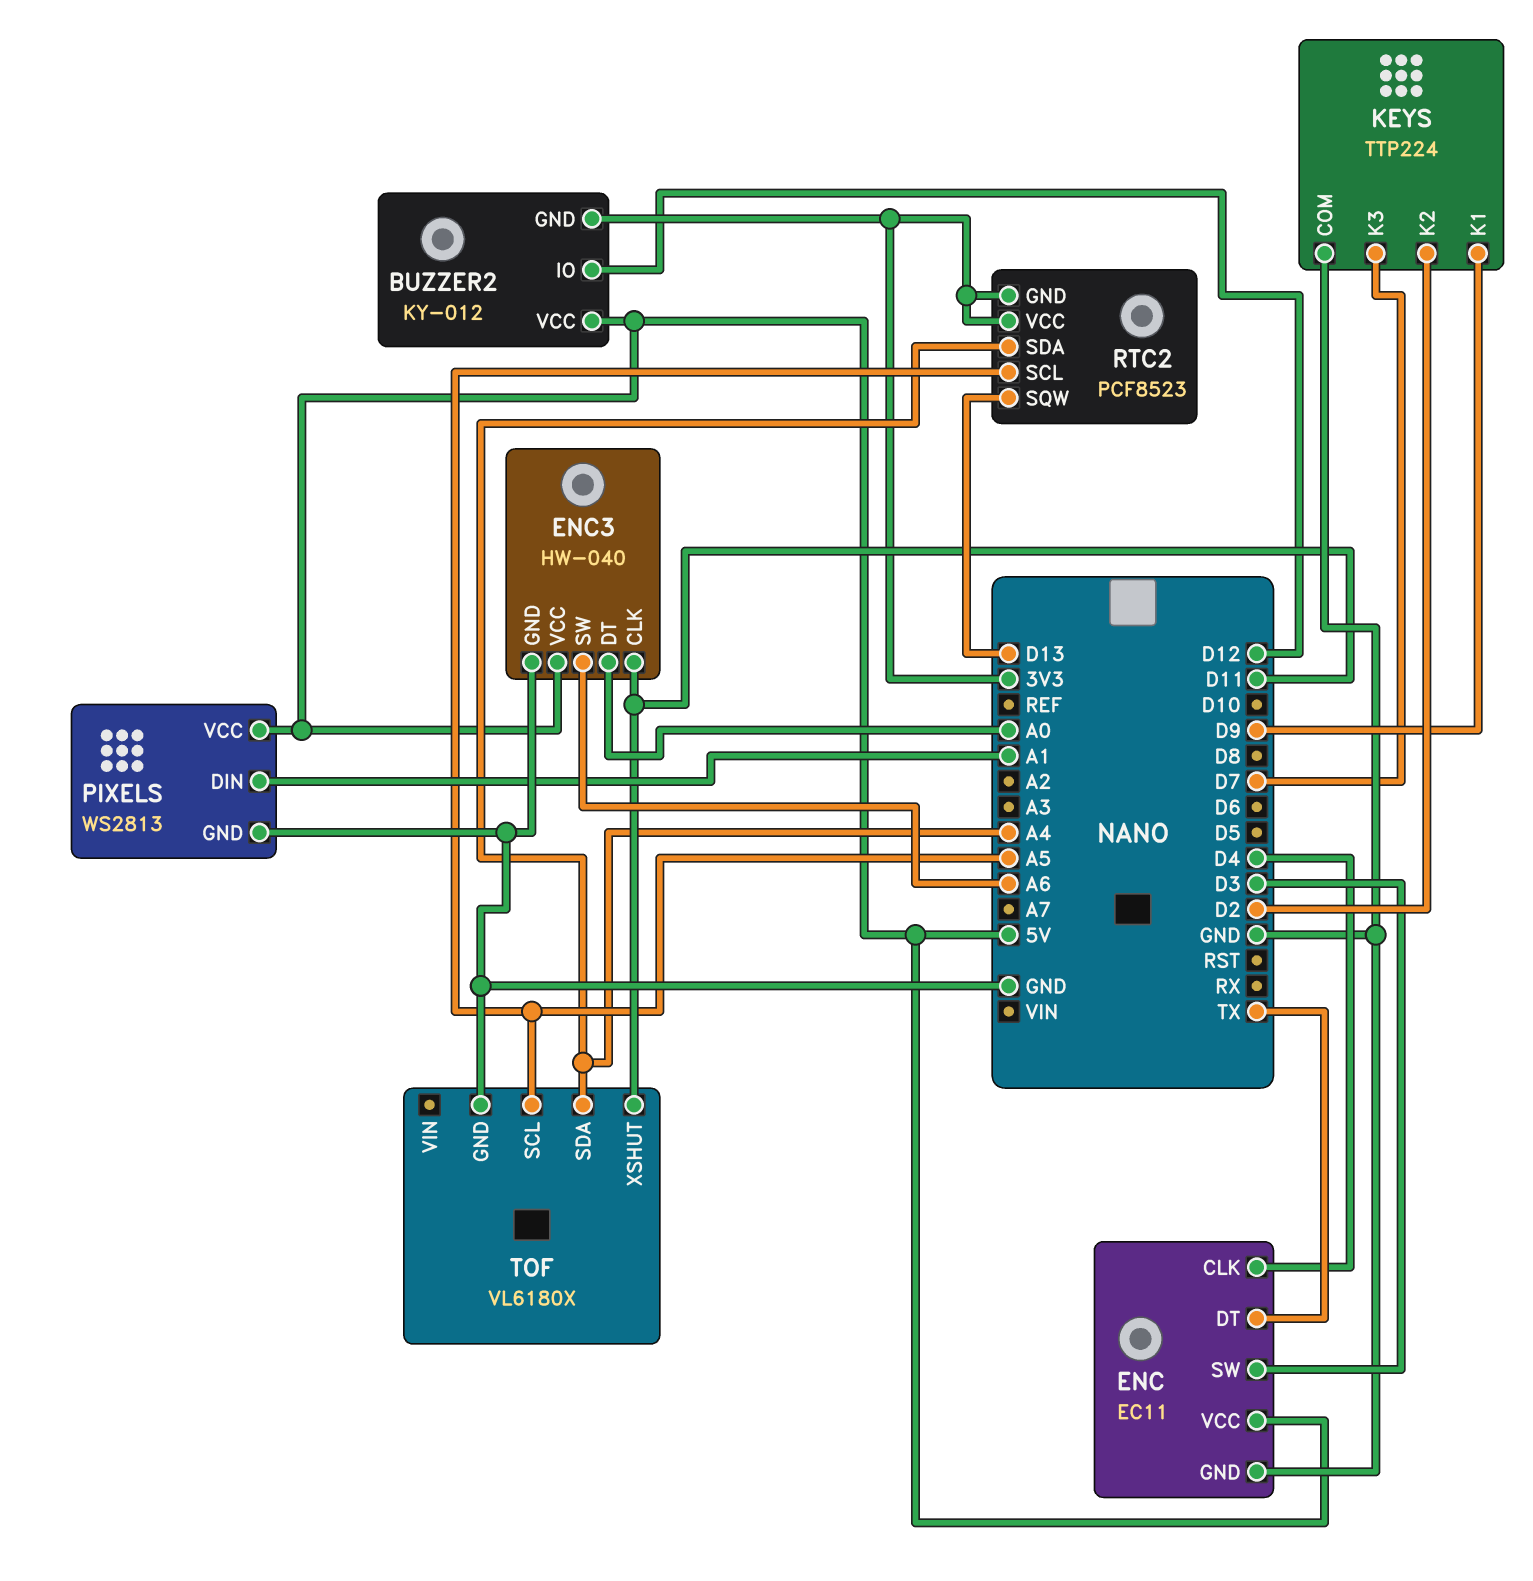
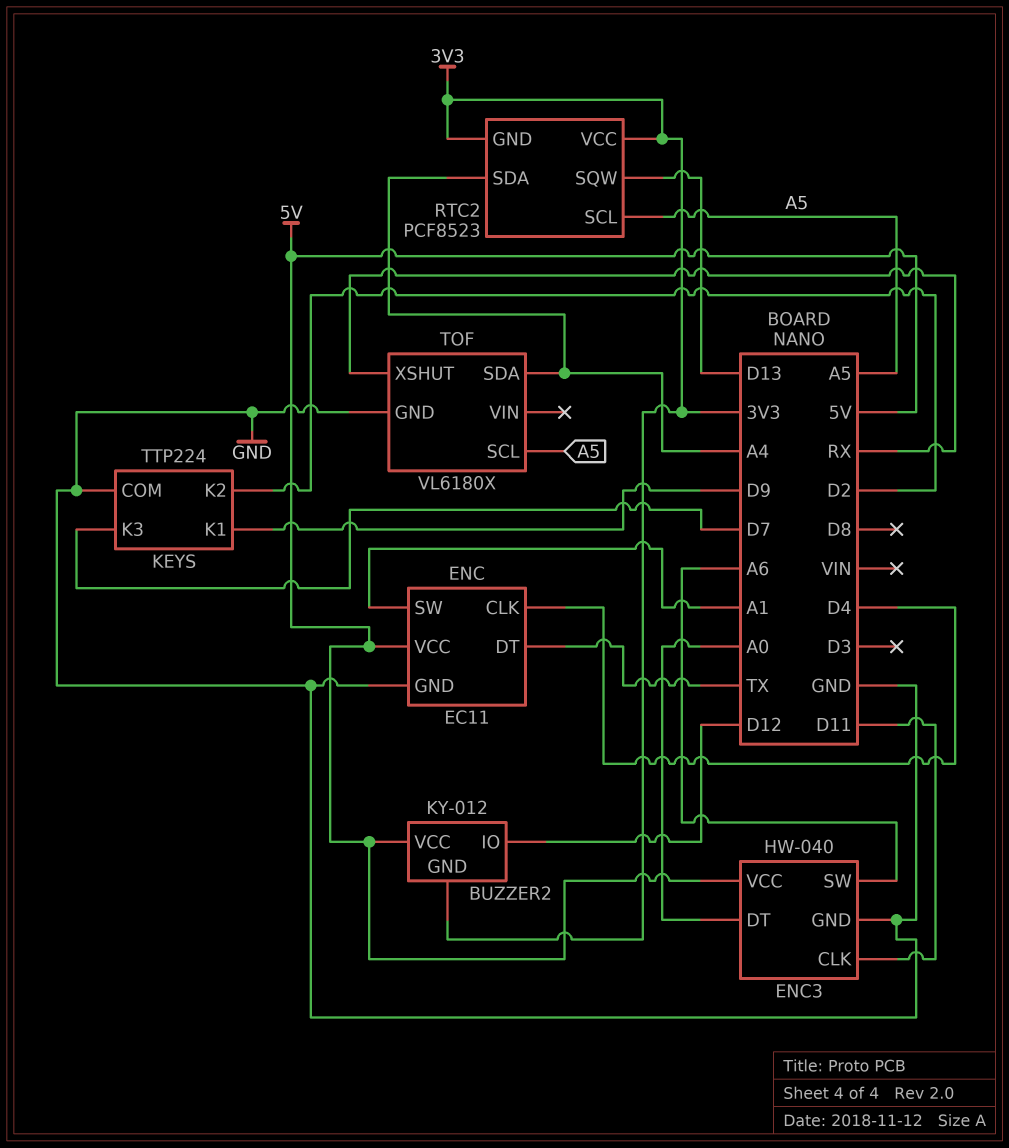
ENC pin SW: D3 -> A1
PIXELS: WS2813 -> none
PIXELS pin DIN: A1 -> none
PIXELS pin GND: GND -> none
PIXELS pin VCC: 5V -> none
TOF pin XSHUT: D11 -> RX

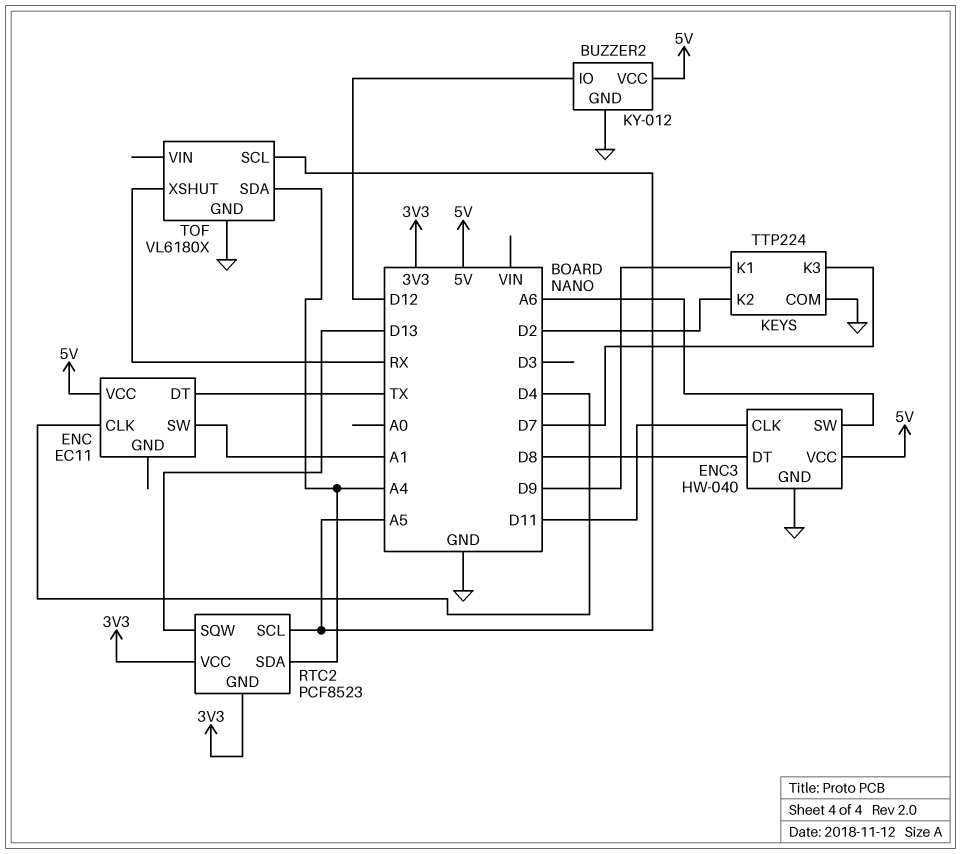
BUZZER2 pin GND: 3V3 -> GND
ENC pin GND: GND -> none
ENC3 pin DT: A0 -> D8

